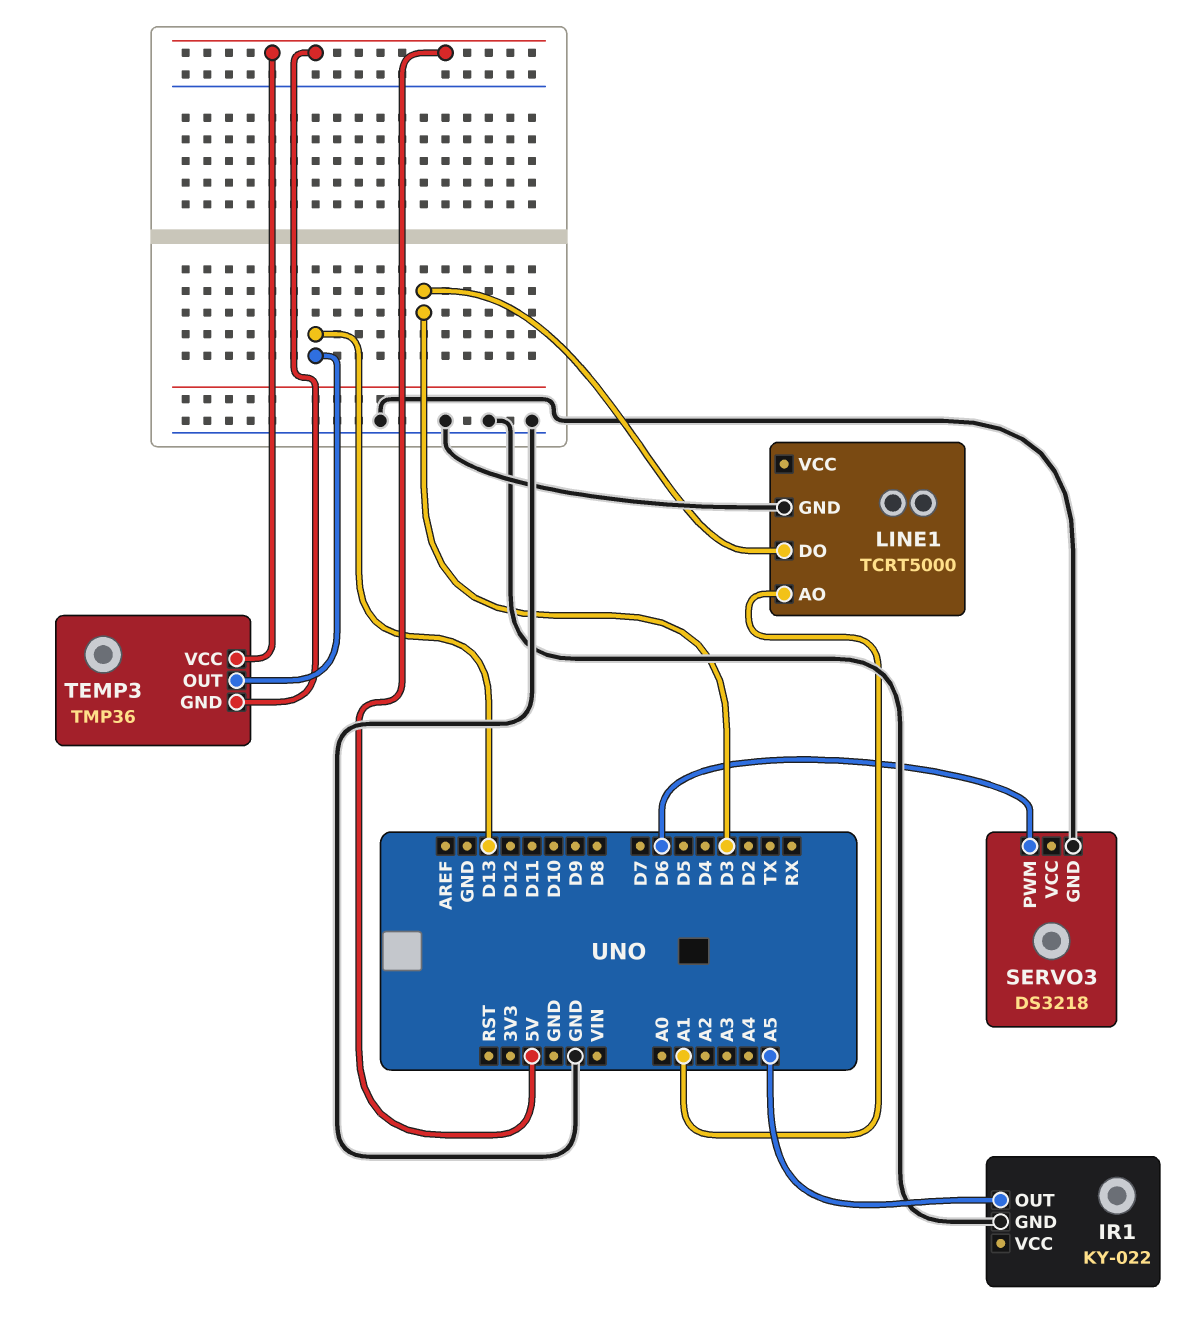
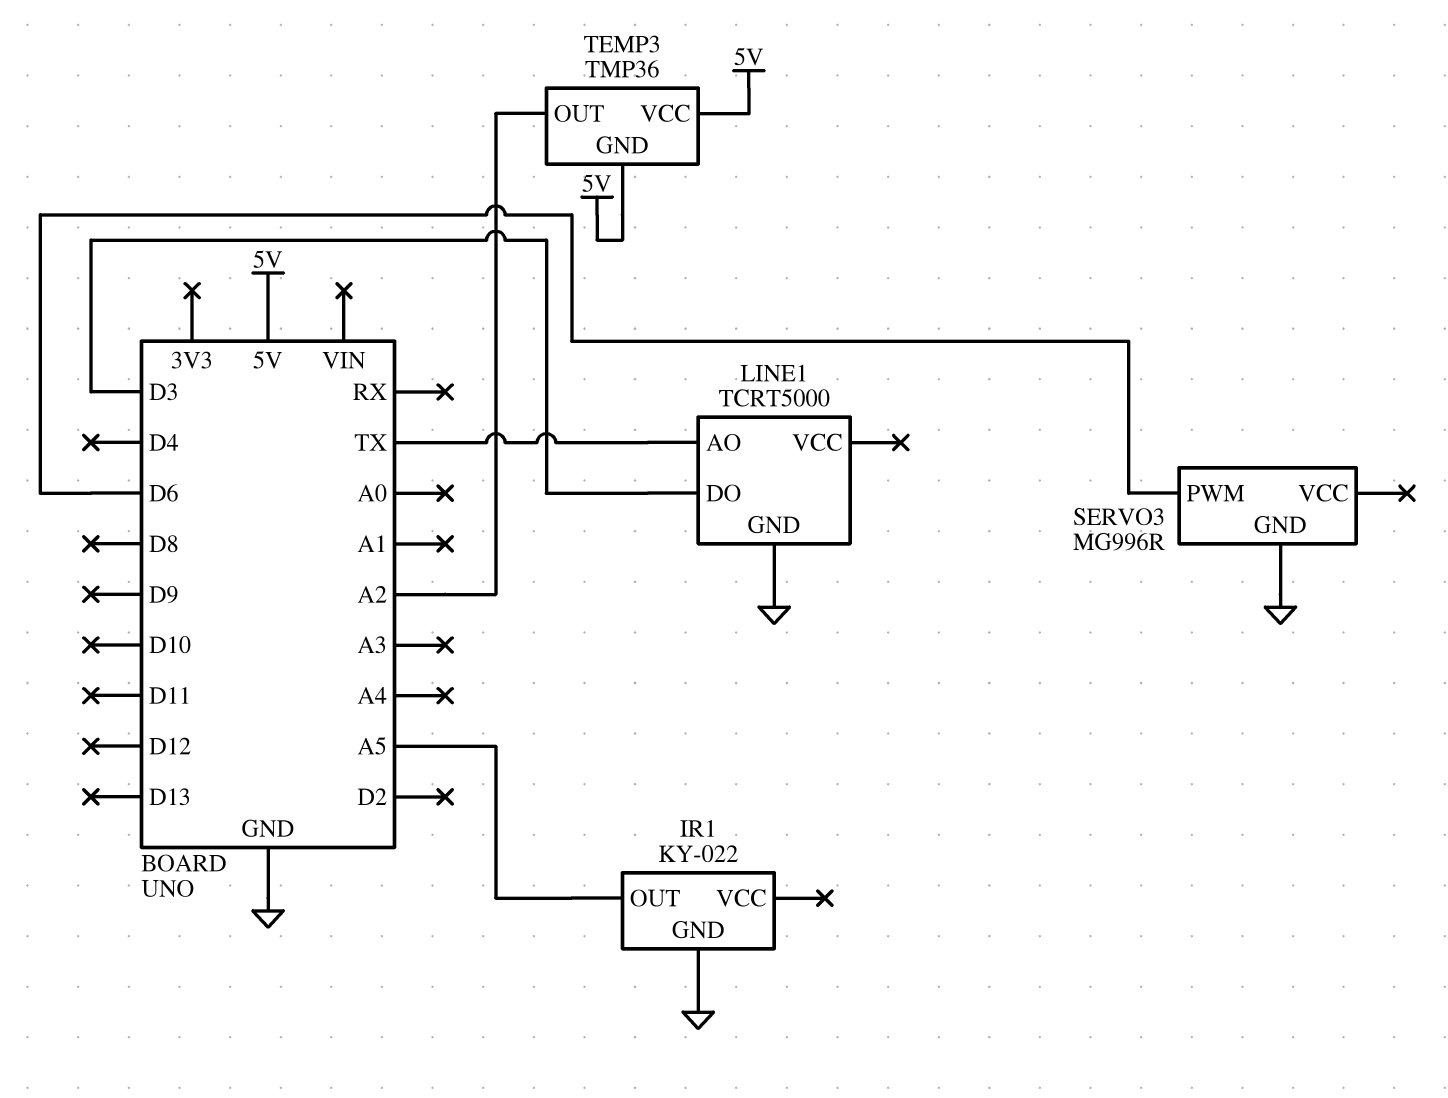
LINE1 pin AO: A1 -> TX
SERVO3: DS3218 -> MG996R
TEMP3 pin OUT: D13 -> A2

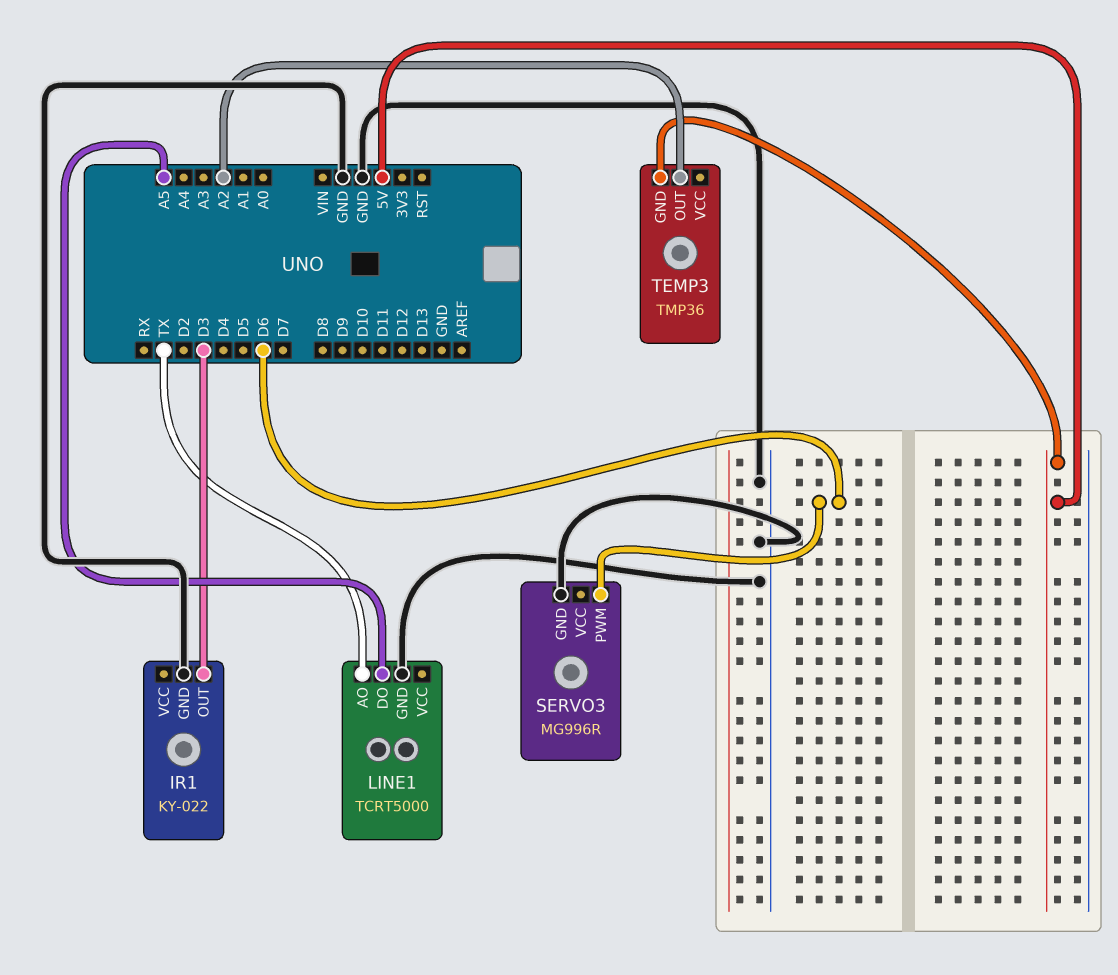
IR1 pin OUT: A5 -> D3
LINE1 pin DO: D3 -> A5
TEMP3 pin VCC: 5V -> none

